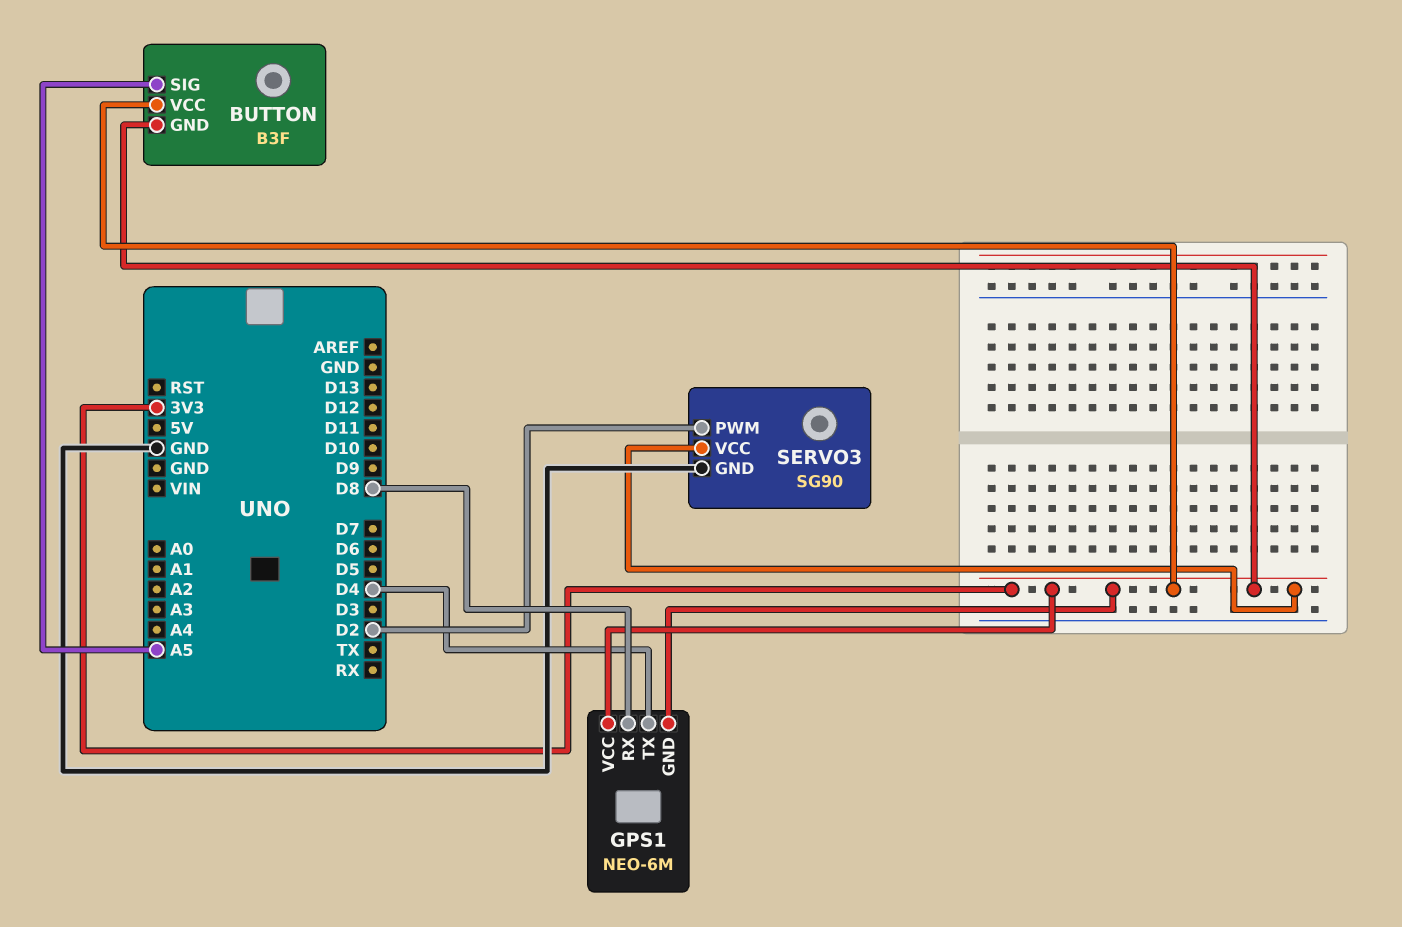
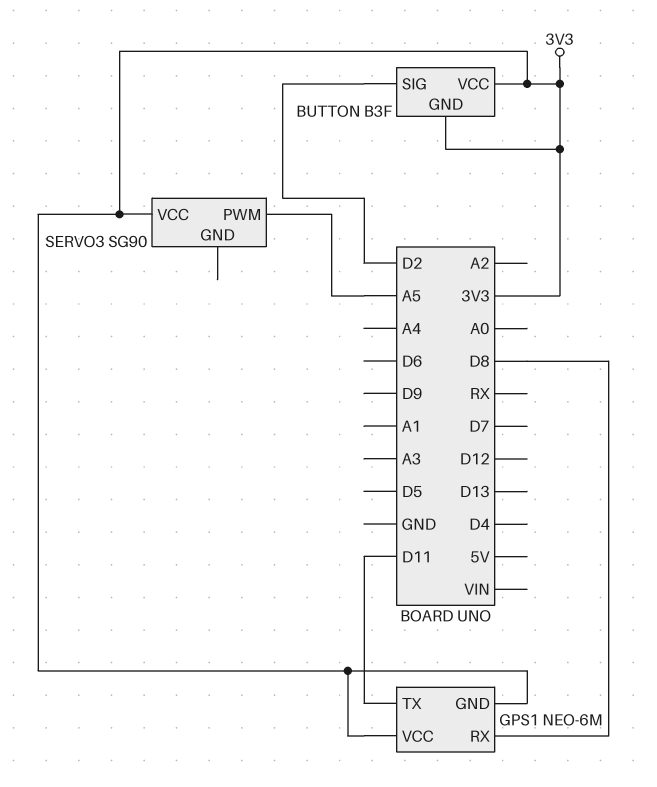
BUTTON pin SIG: A5 -> D2
GPS1 pin TX: D4 -> D11
SERVO3 pin GND: GND -> none
SERVO3 pin PWM: D2 -> A5

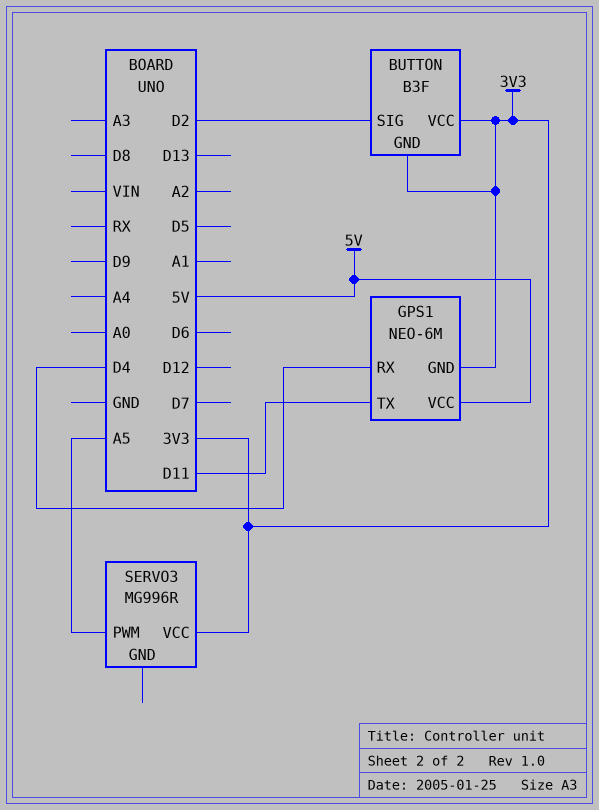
GPS1 pin RX: D8 -> D4
GPS1 pin VCC: 3V3 -> 5V
SERVO3: SG90 -> MG996R

